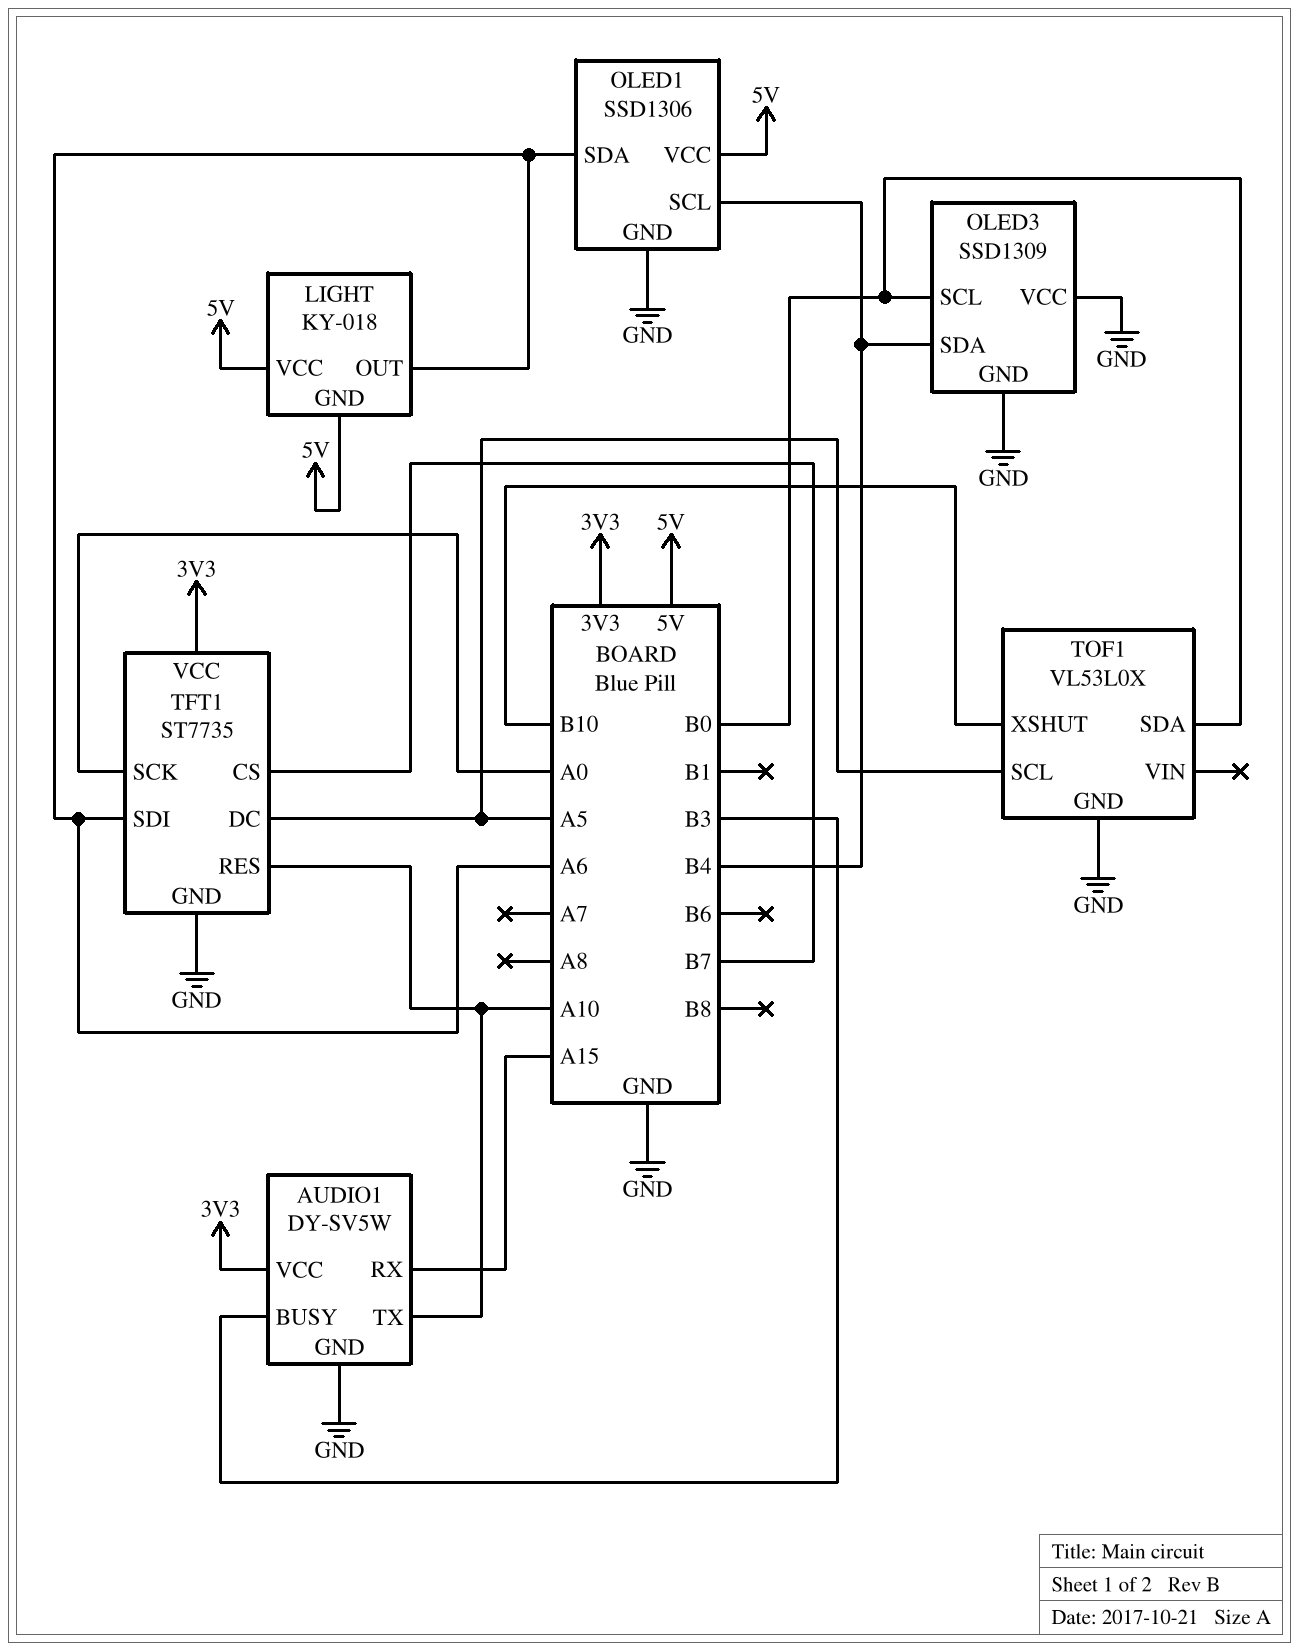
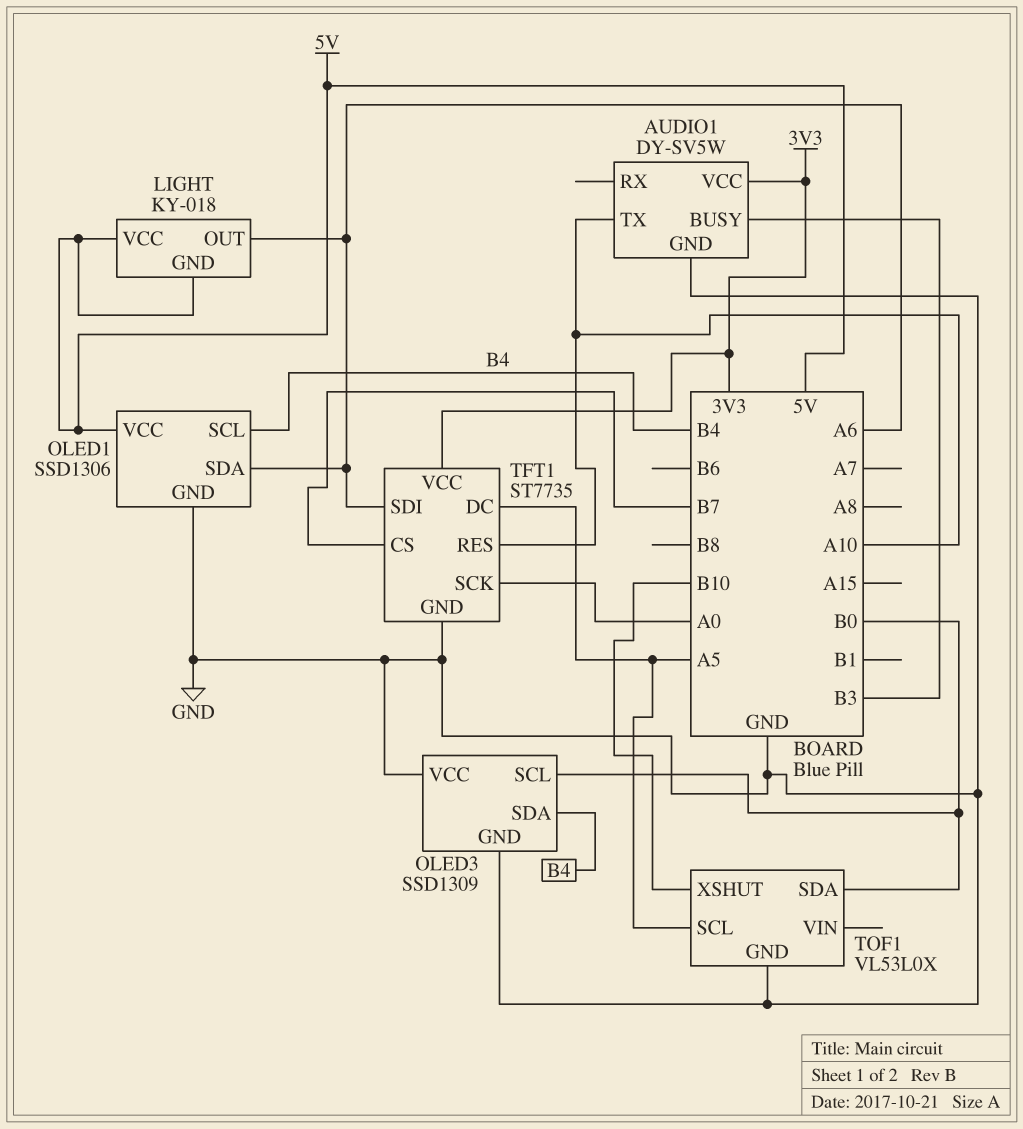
AUDIO1 pin RX: A15 -> none

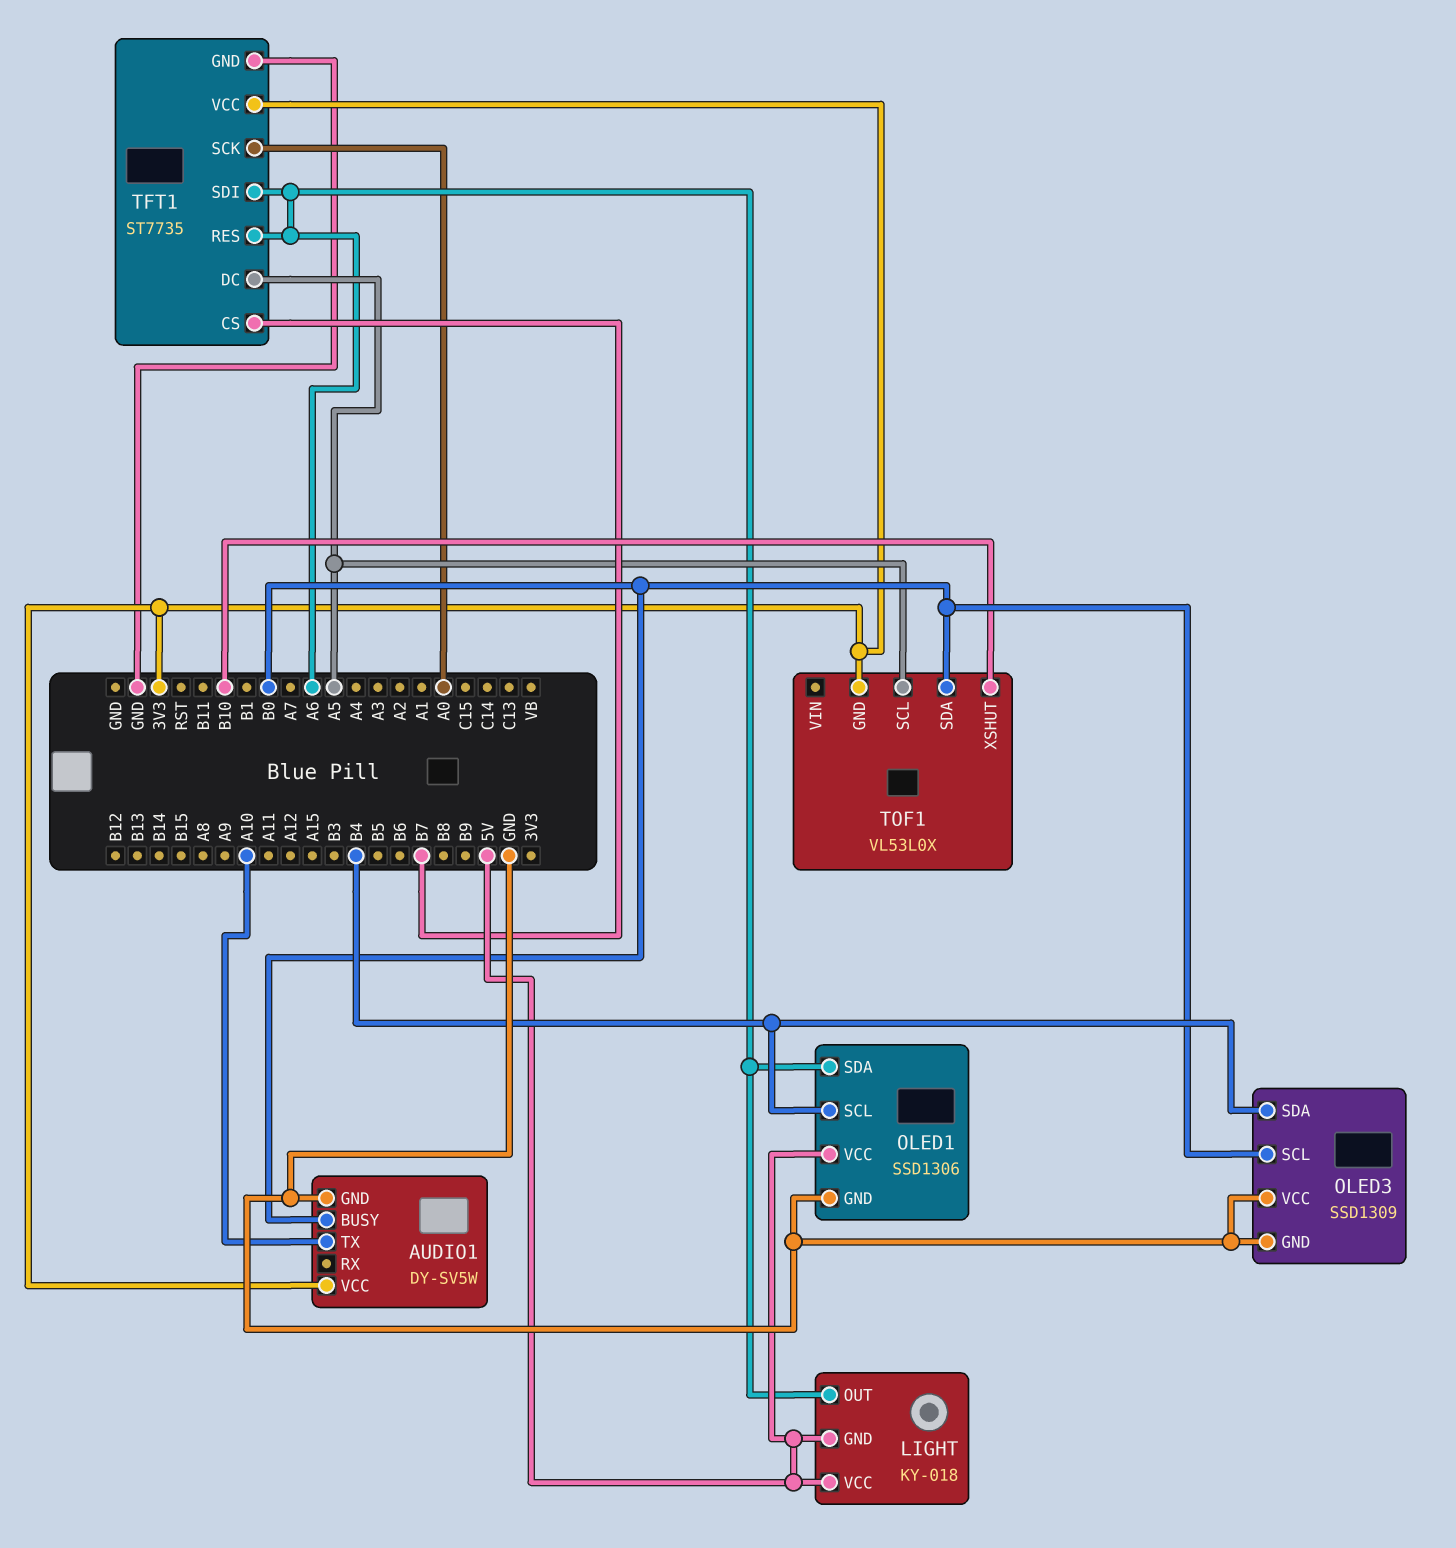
AUDIO1 pin BUSY: B3 -> B0
TFT1 pin RES: A10 -> A6
TOF1 pin GND: GND -> 3V3

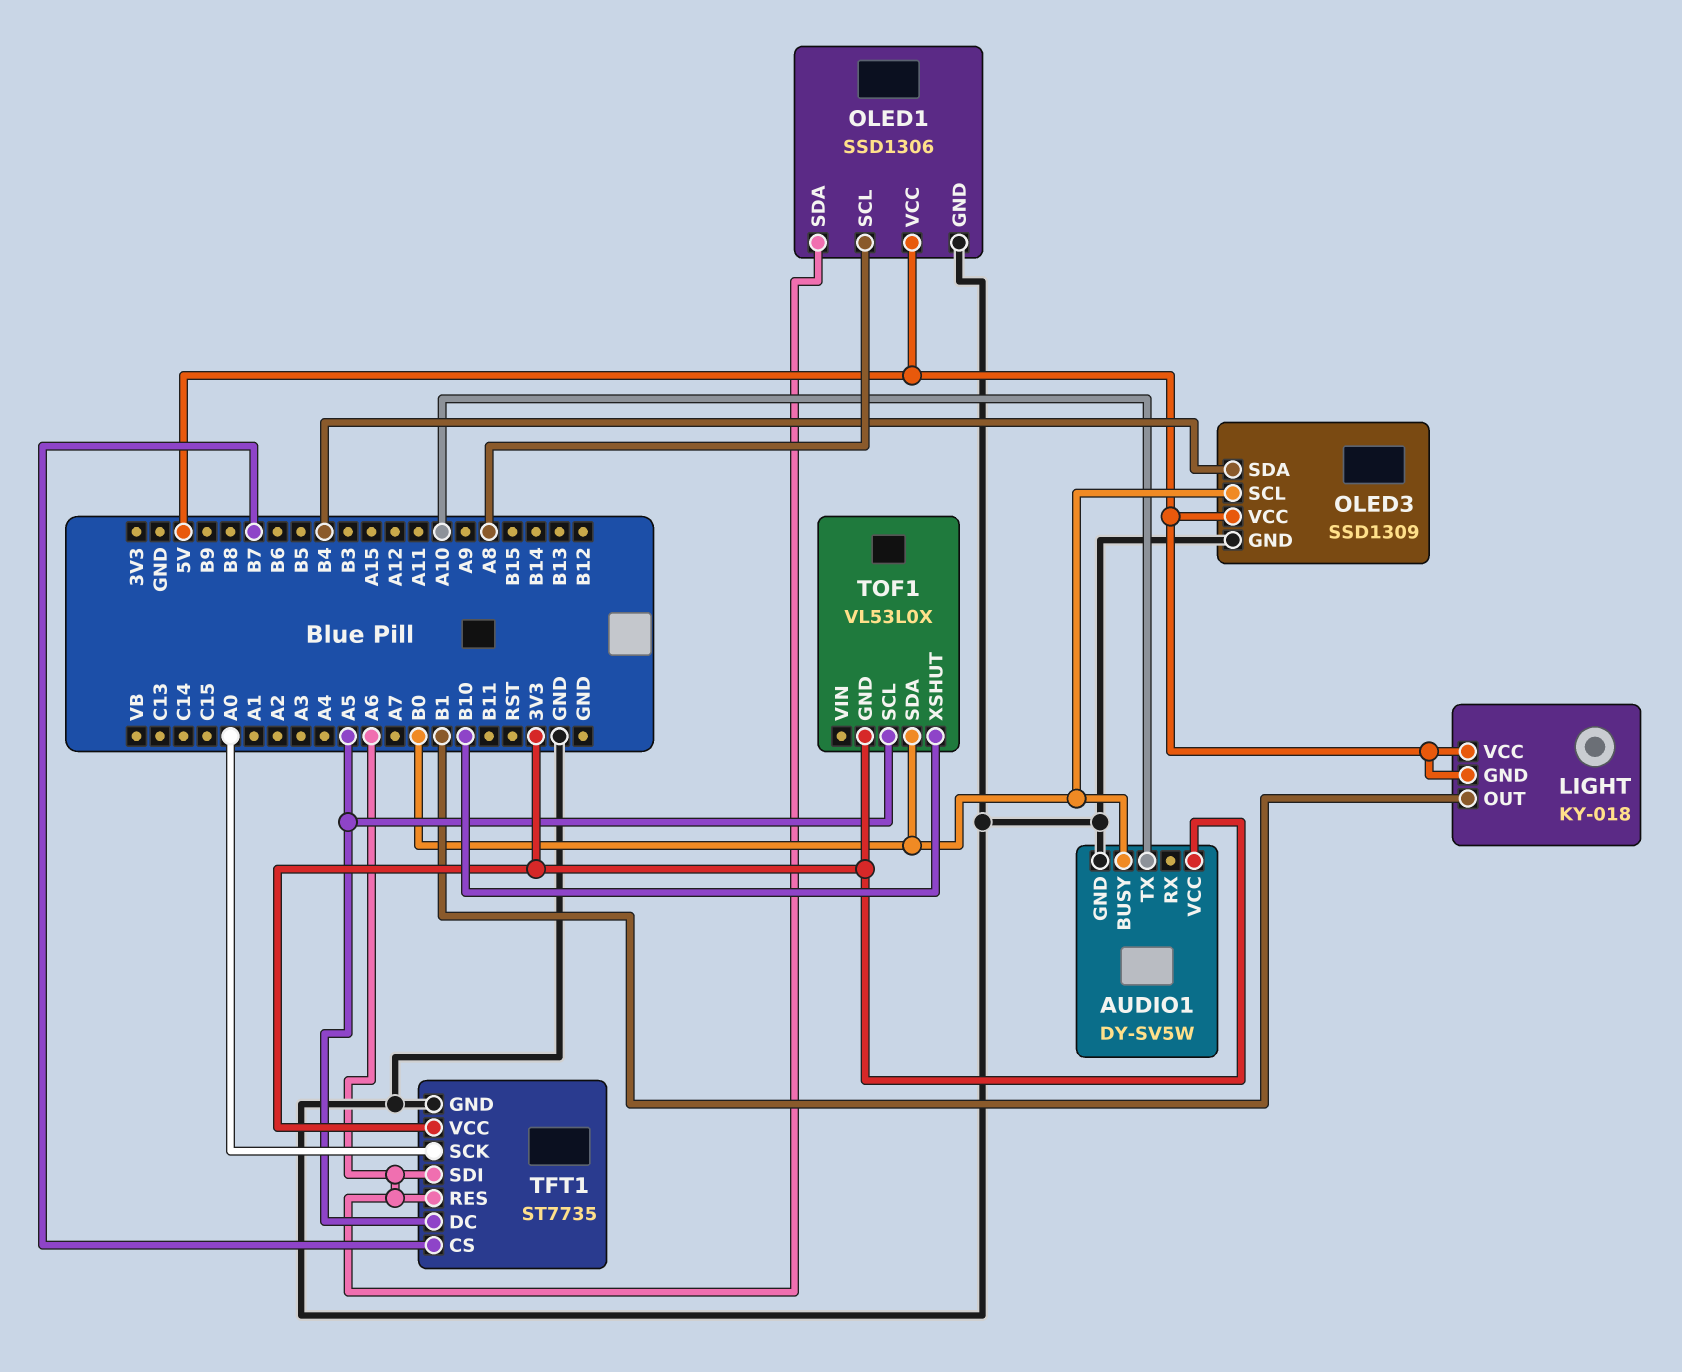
LIGHT pin OUT: A6 -> B1
OLED1 pin SCL: B4 -> A8
OLED3 pin VCC: GND -> 5V

